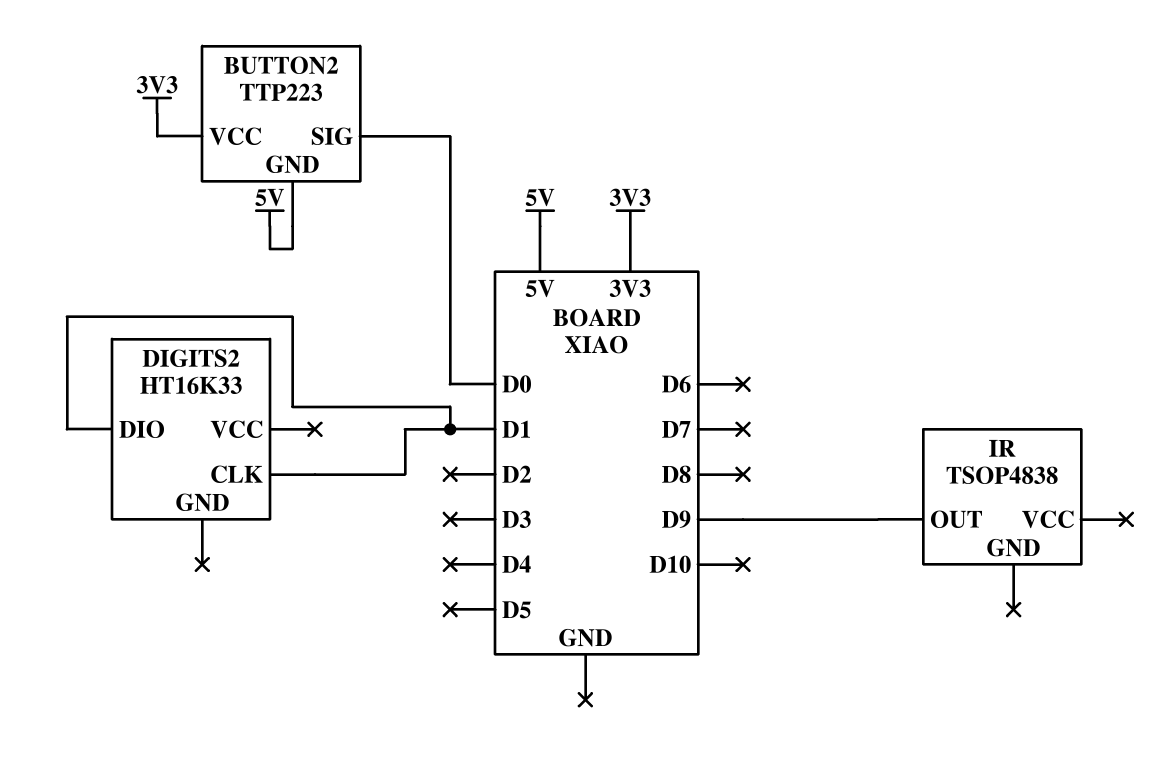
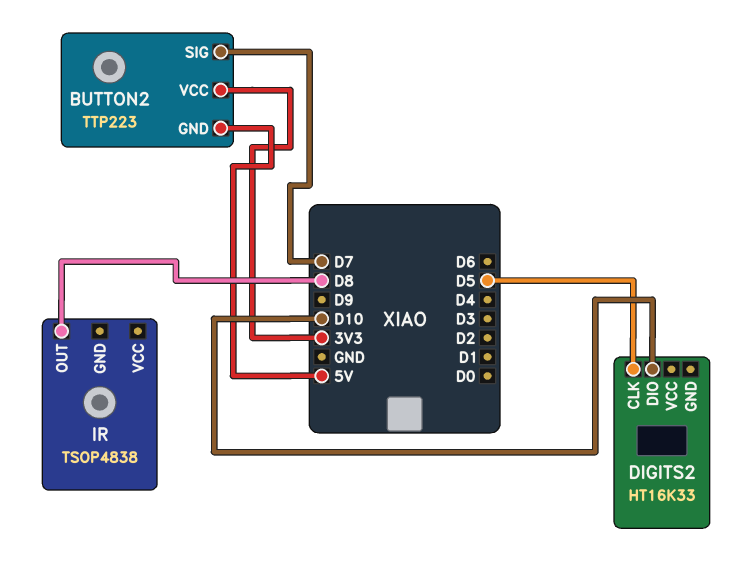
BUTTON2 pin SIG: D0 -> D7
DIGITS2 pin CLK: D1 -> D5
DIGITS2 pin DIO: D1 -> D10
IR pin OUT: D9 -> D8

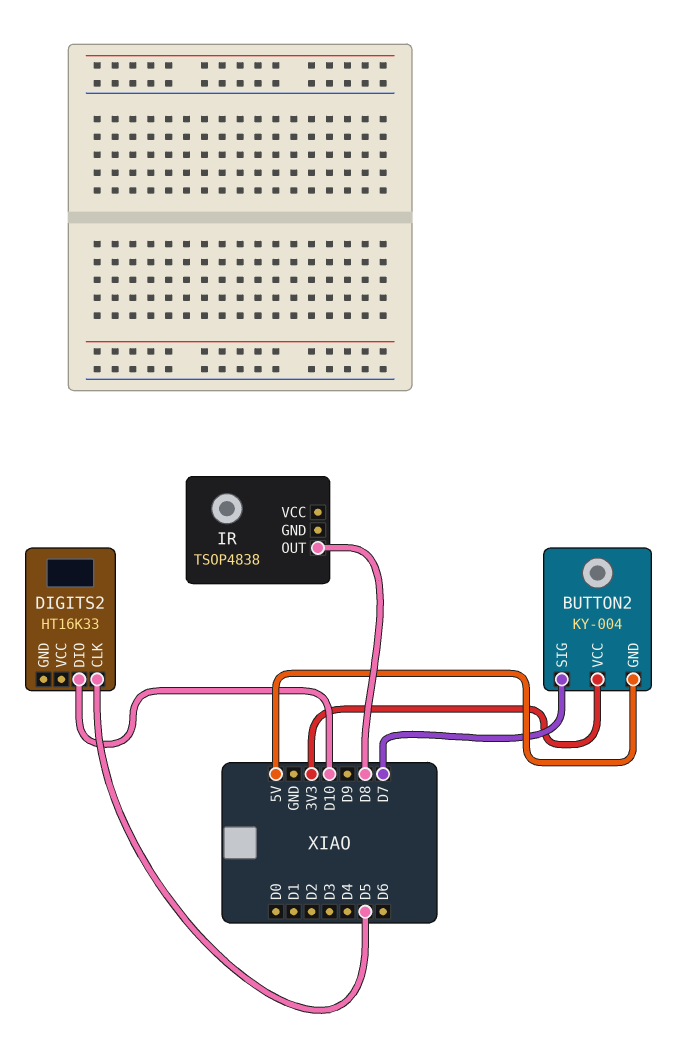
BUTTON2: TTP223 -> KY-004

